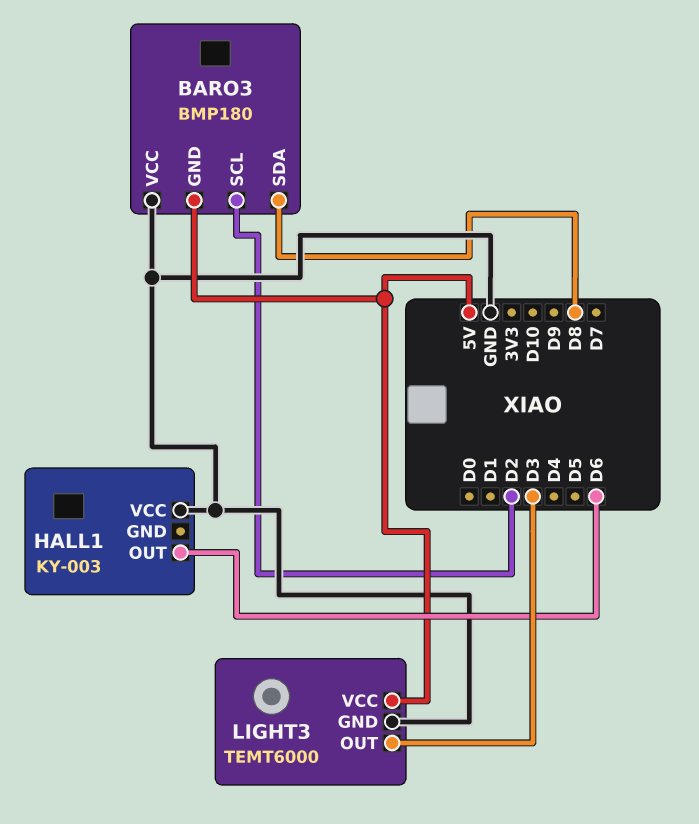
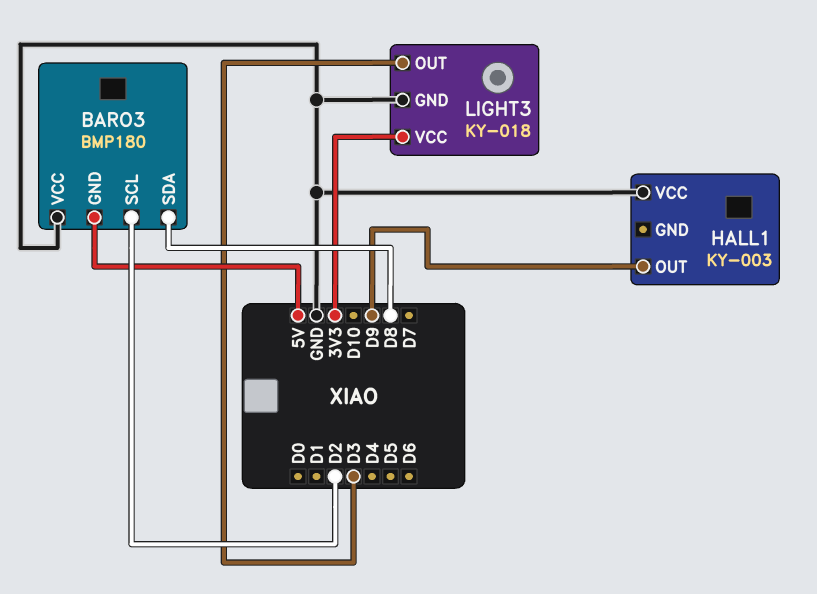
HALL1 pin OUT: D6 -> D9
LIGHT3: TEMT6000 -> KY-018
LIGHT3 pin VCC: 5V -> 3V3

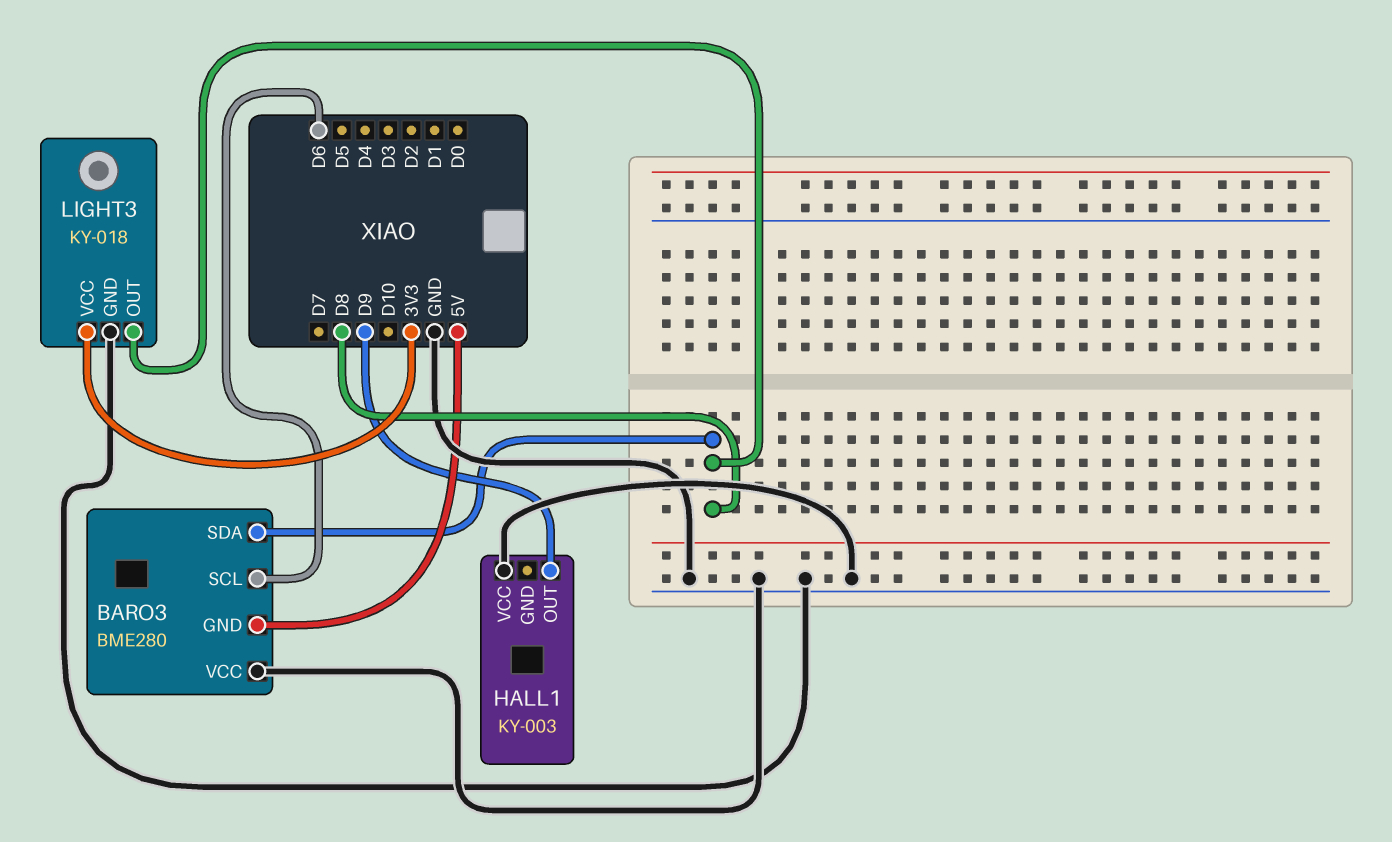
BARO3: BMP180 -> BME280
BARO3 pin SCL: D2 -> D6
LIGHT3 pin OUT: D3 -> D8

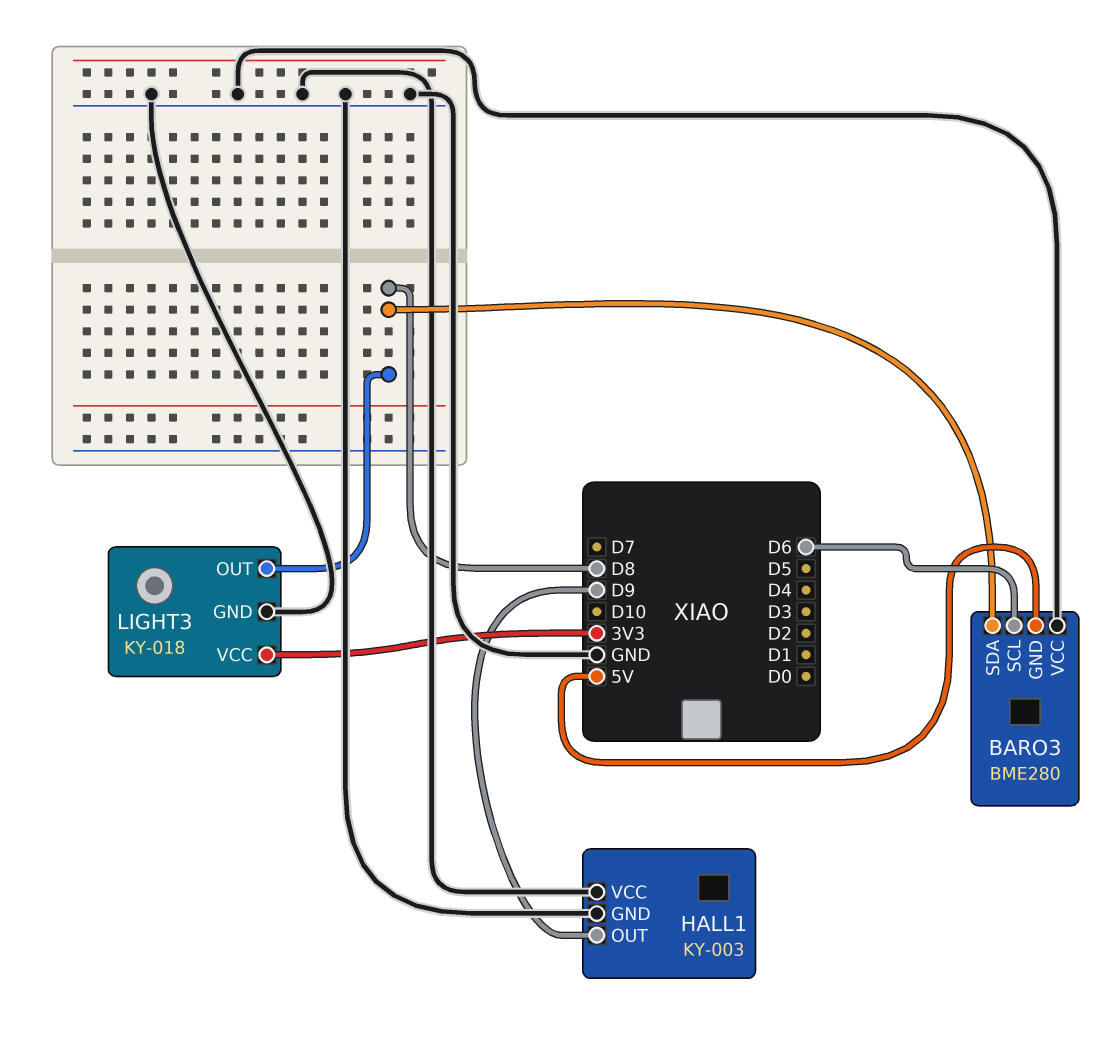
HALL1 pin GND: none -> GND

